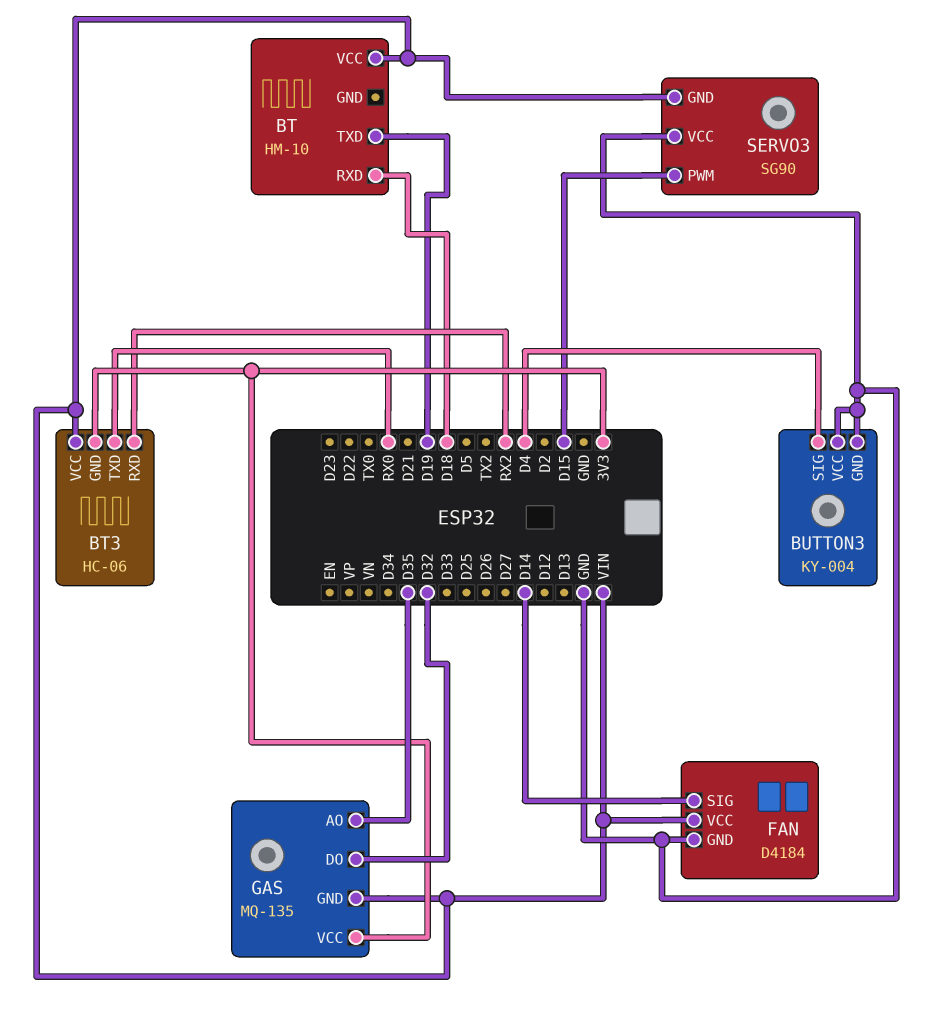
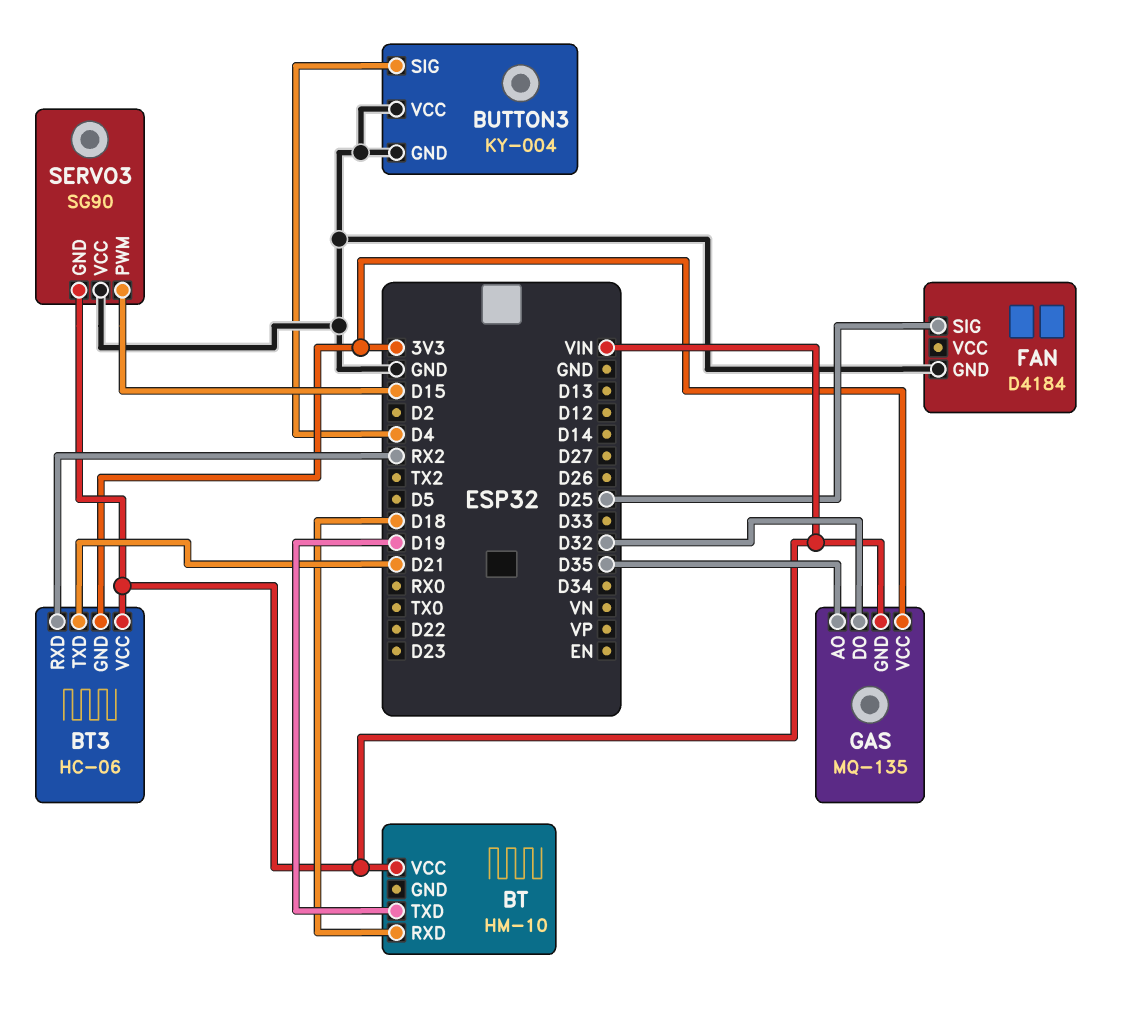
BT3 pin TXD: RX0 -> D21
FAN pin SIG: D14 -> D25
FAN pin VCC: VIN -> none

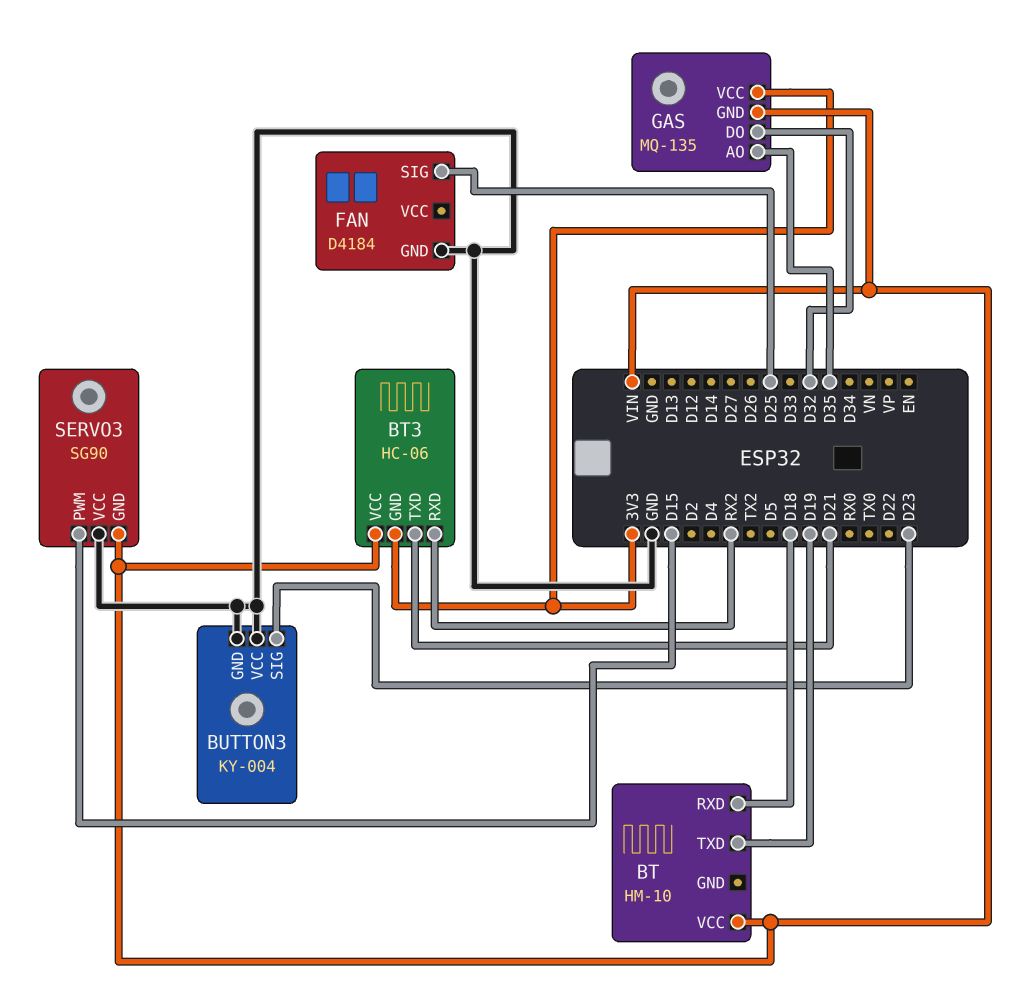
BUTTON3 pin SIG: D4 -> D23

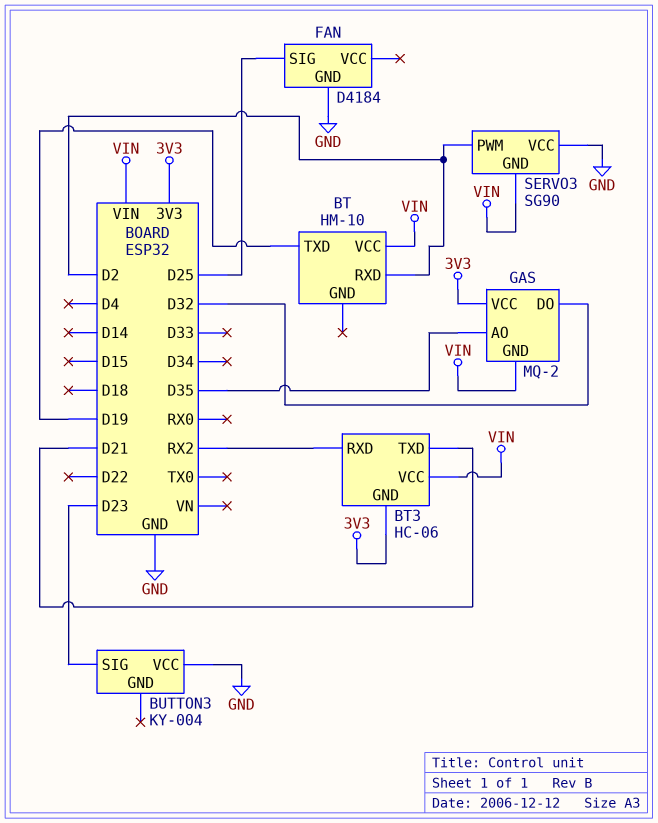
BT pin RXD: D18 -> D2
BUTTON3 pin GND: GND -> none
GAS: MQ-135 -> MQ-2
SERVO3 pin PWM: D15 -> D2

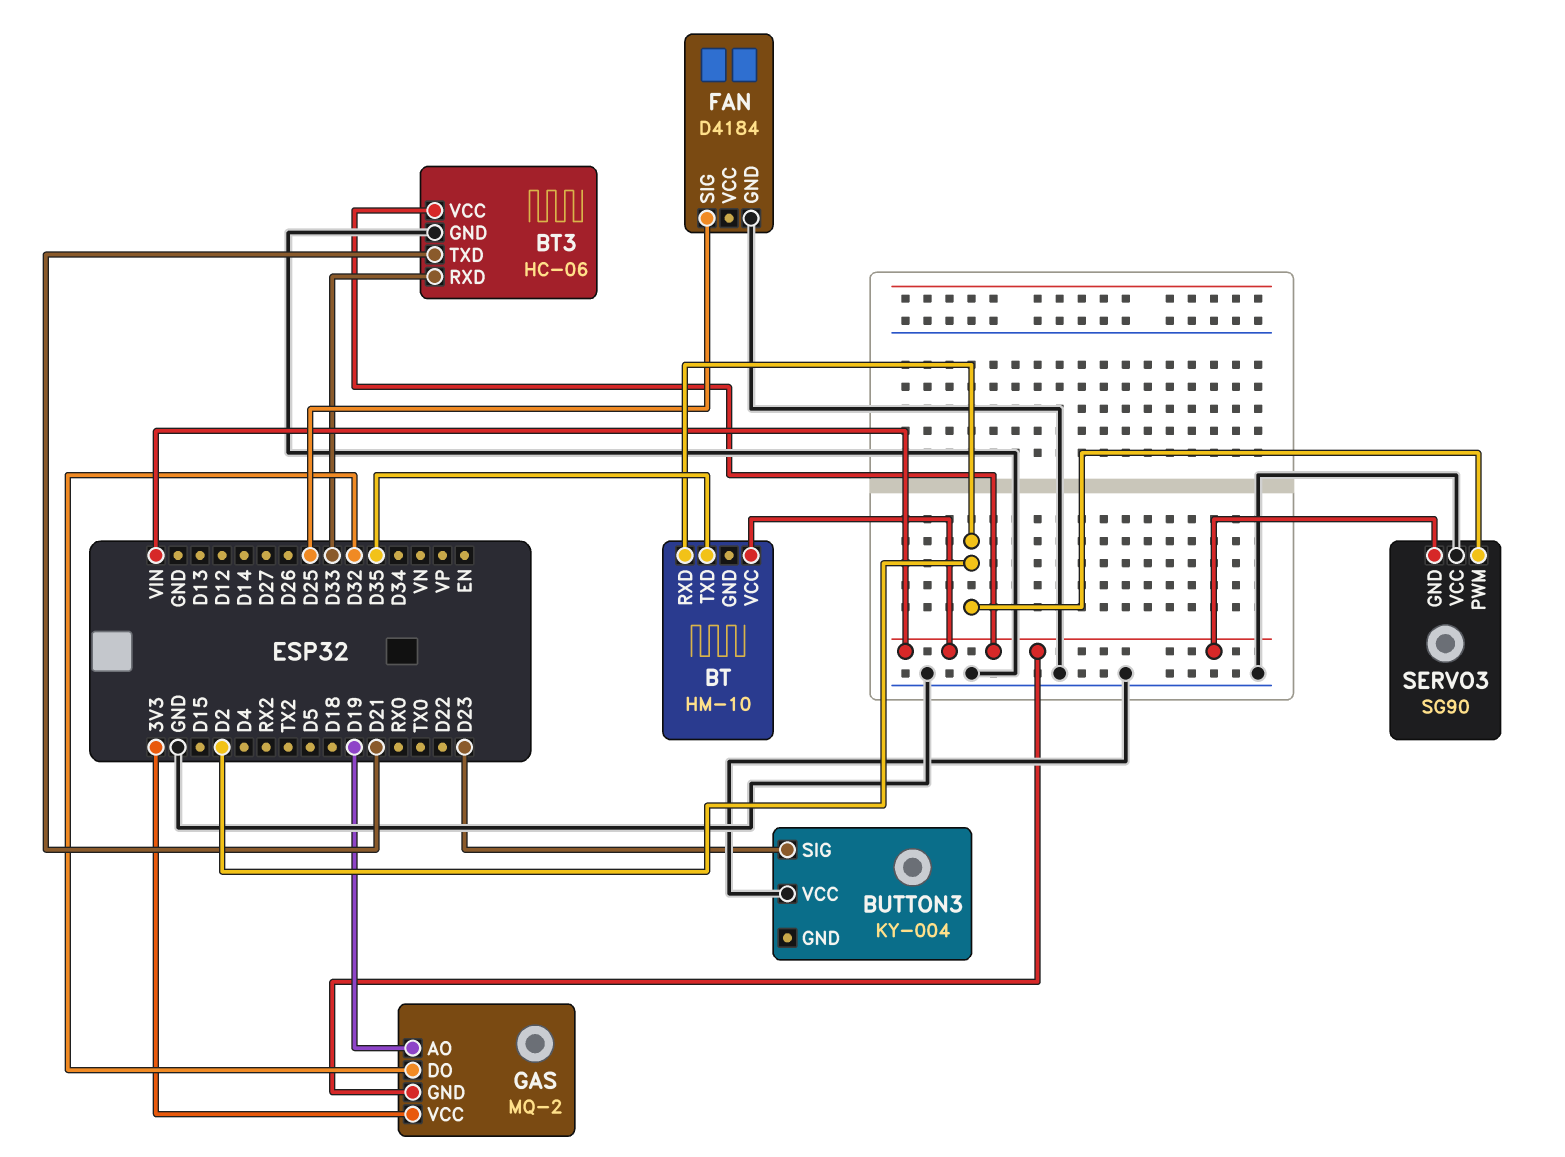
BT pin TXD: D19 -> D35
BT3 pin GND: 3V3 -> GND
BT3 pin RXD: RX2 -> D33
GAS pin AO: D35 -> D19

